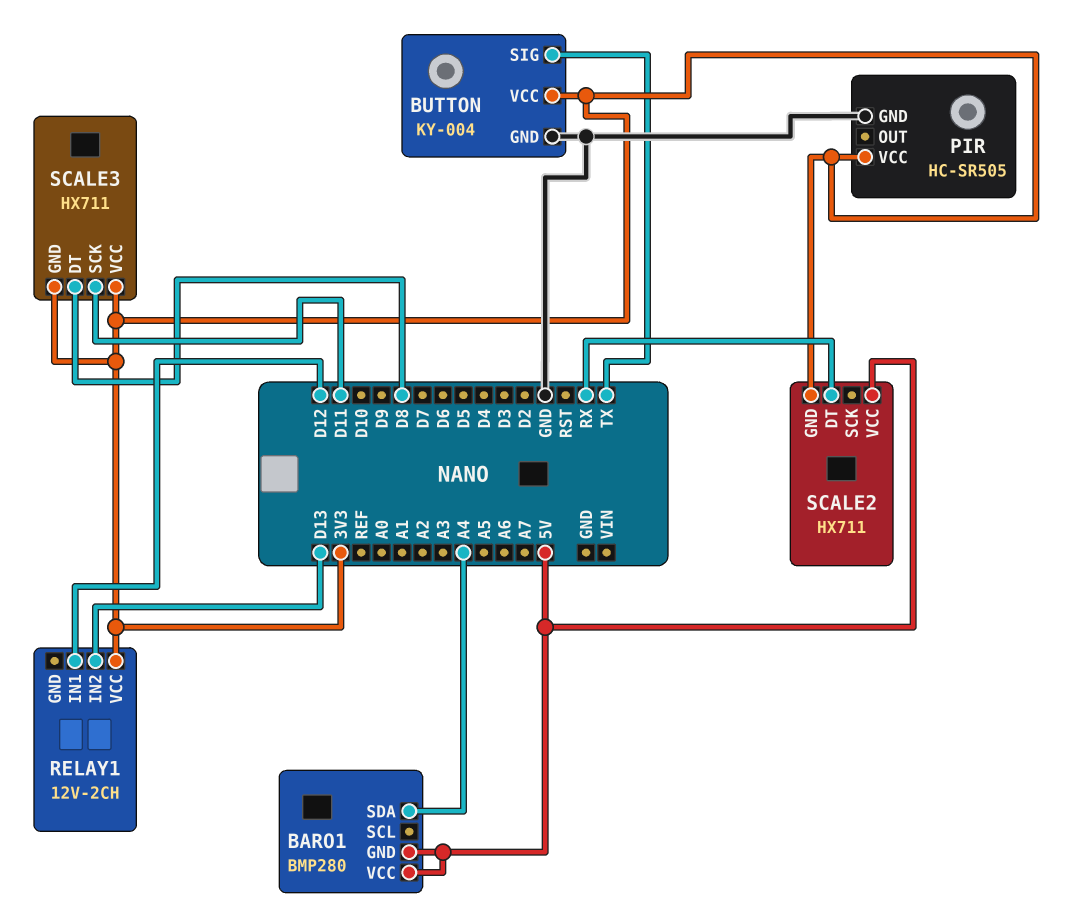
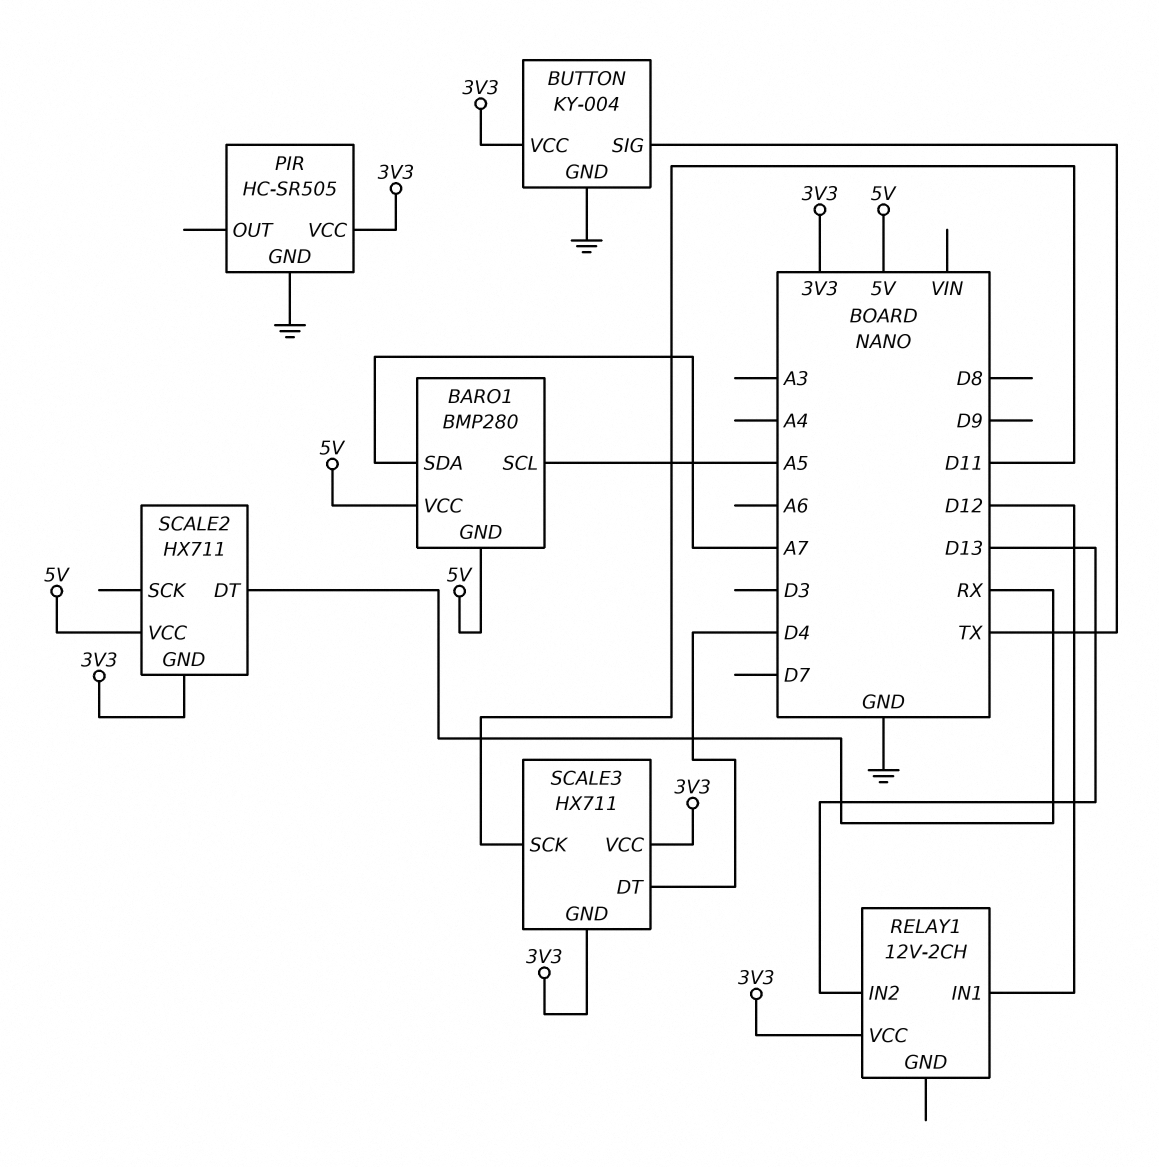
BARO1 pin SCL: none -> A5
BARO1 pin SDA: A4 -> A7
SCALE3 pin DT: D8 -> D4

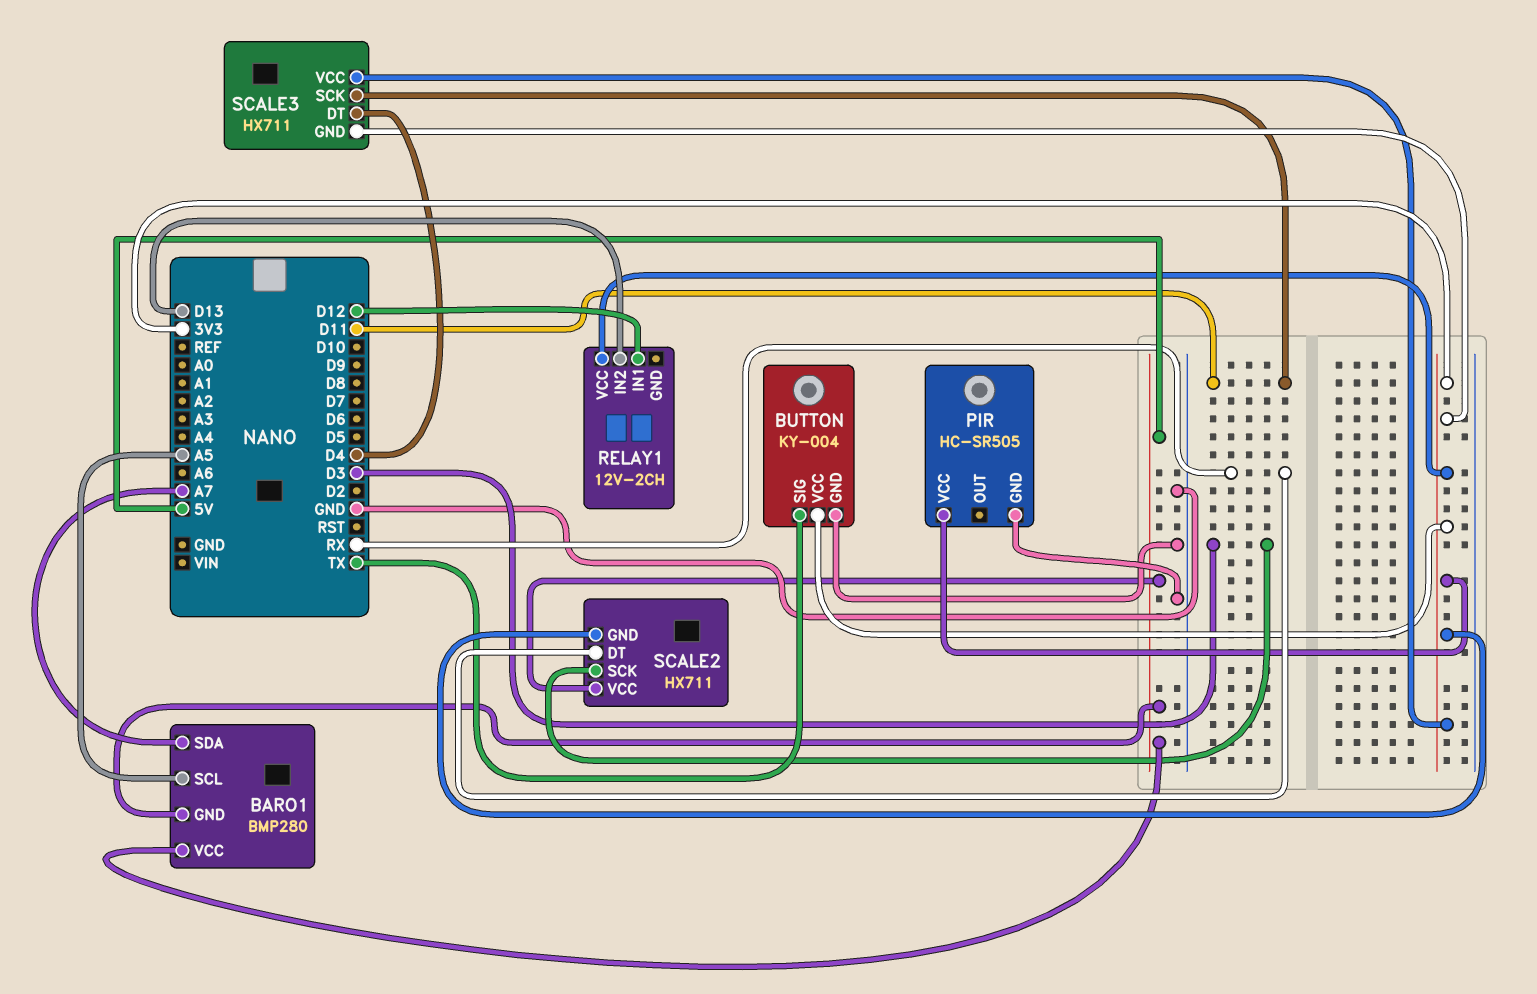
SCALE2 pin SCK: none -> D3

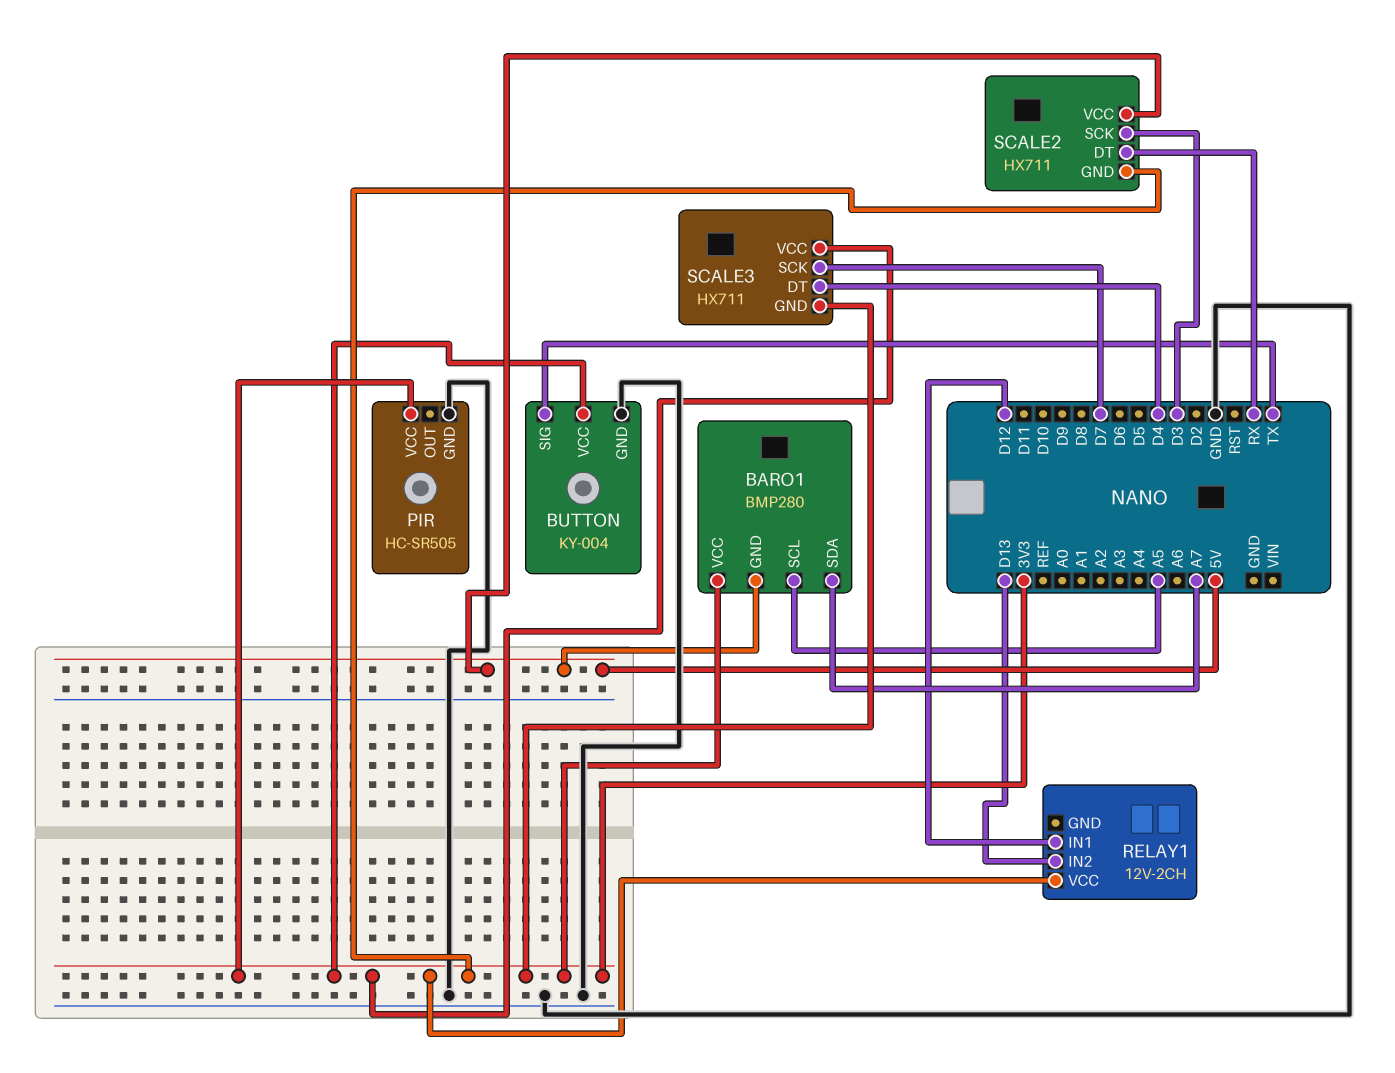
BARO1 pin VCC: 5V -> 3V3
SCALE3 pin SCK: D11 -> D7

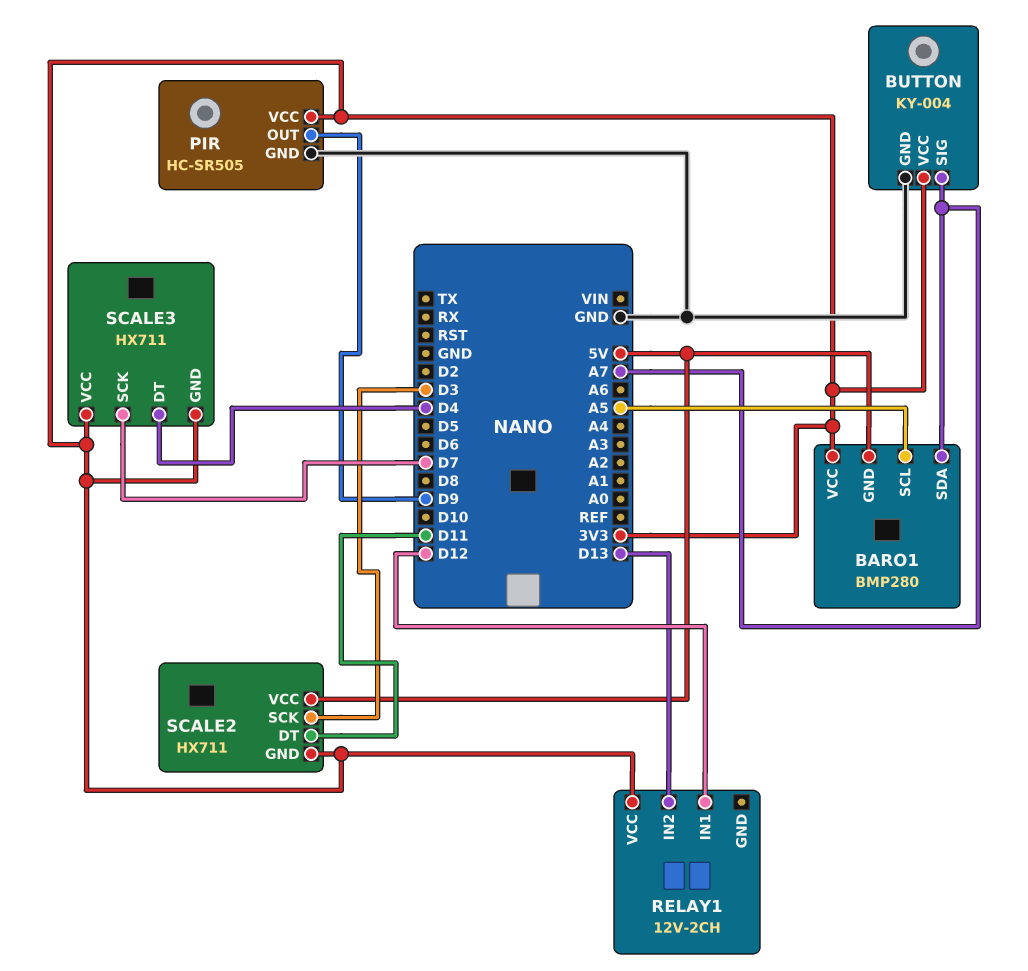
BUTTON pin SIG: TX -> A7
PIR pin OUT: none -> D9
SCALE2 pin DT: RX -> D11

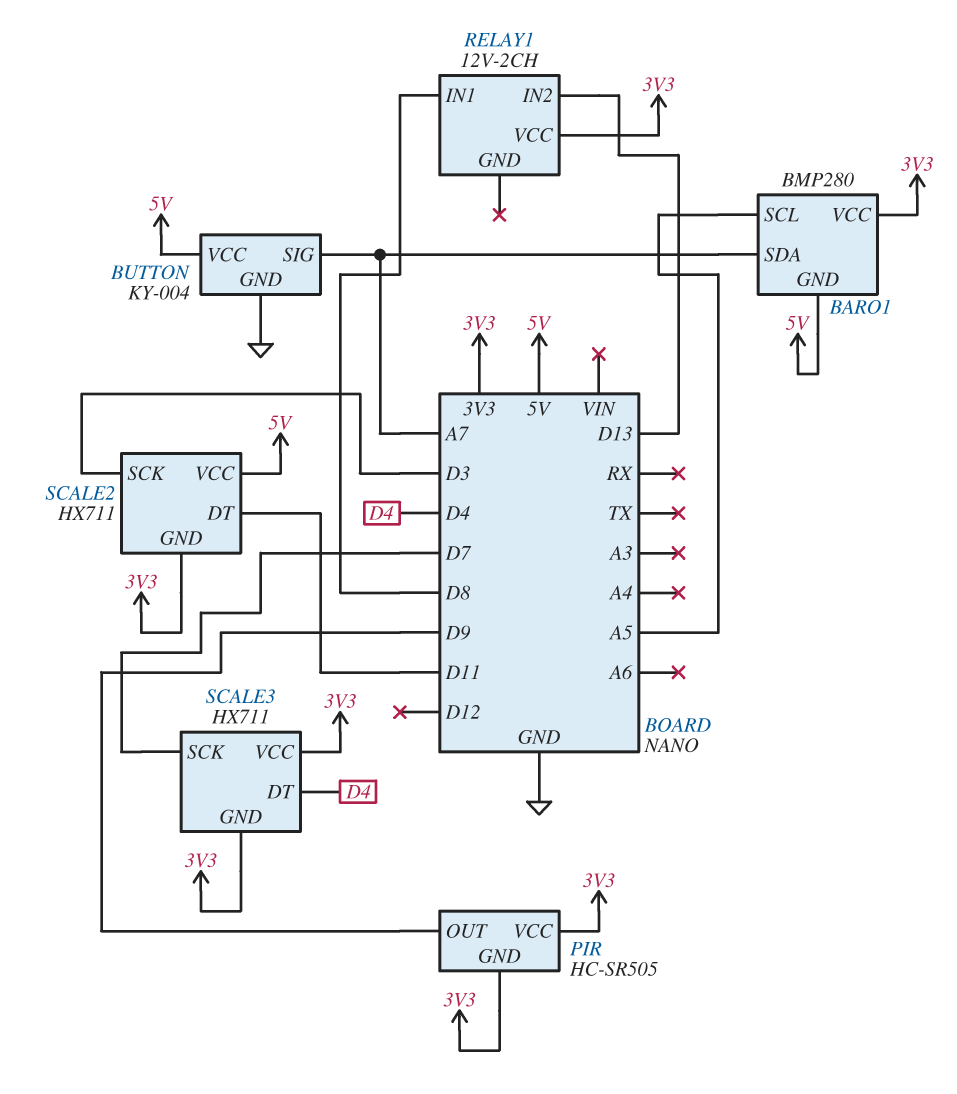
BUTTON pin VCC: 3V3 -> 5V
PIR pin GND: GND -> 3V3
RELAY1 pin IN1: D12 -> D8

